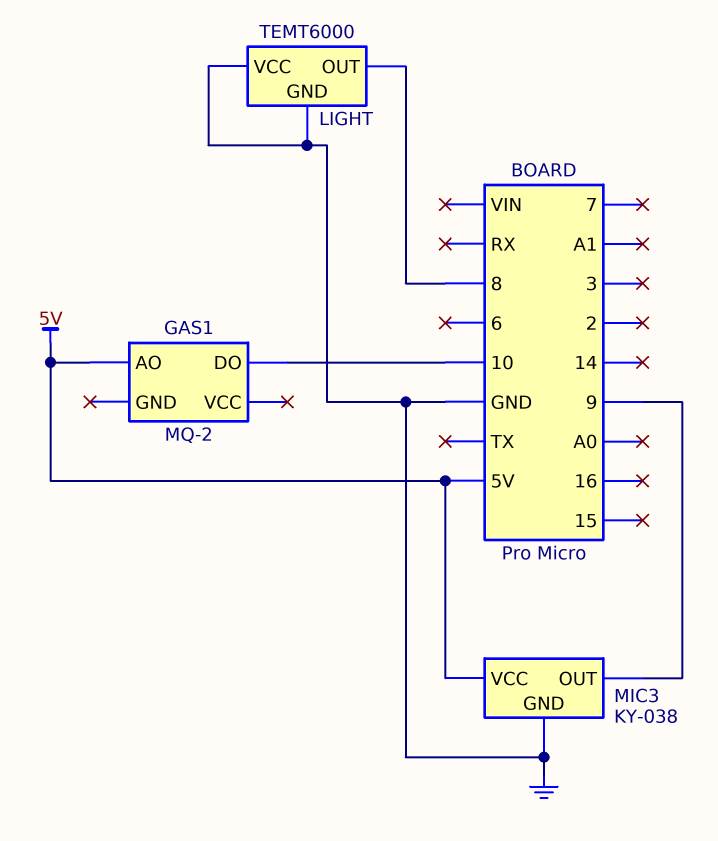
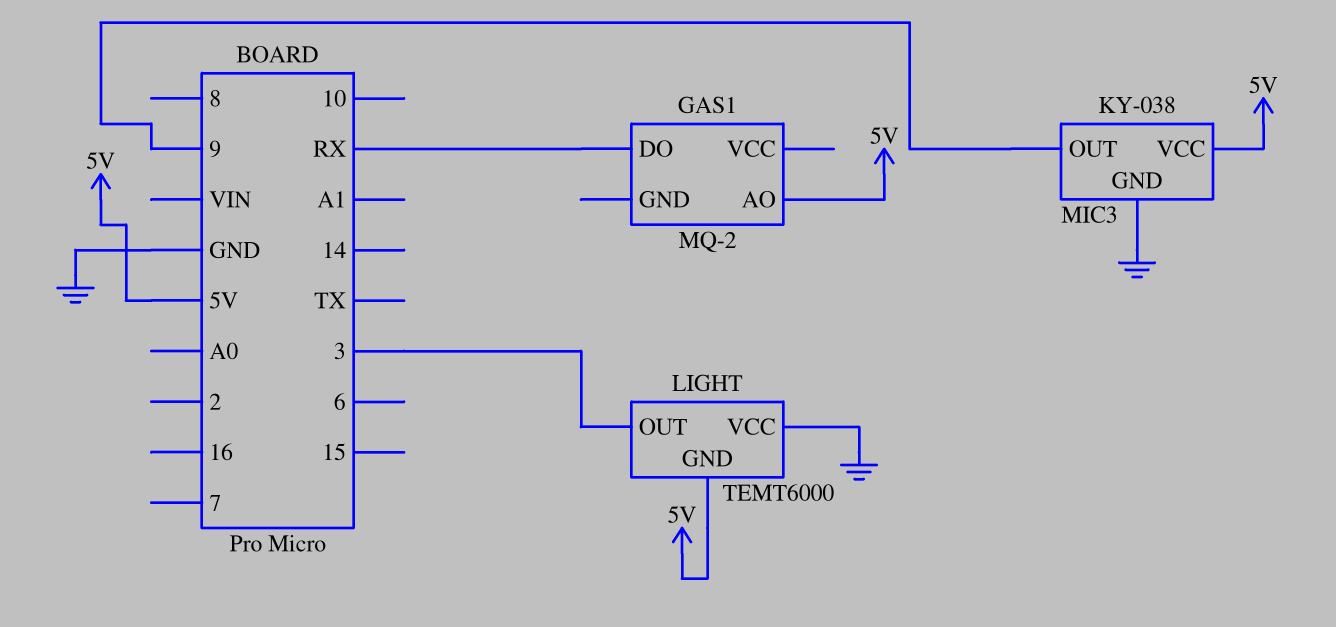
GAS1 pin DO: 10 -> RX
LIGHT pin GND: GND -> 5V
LIGHT pin OUT: 8 -> 3

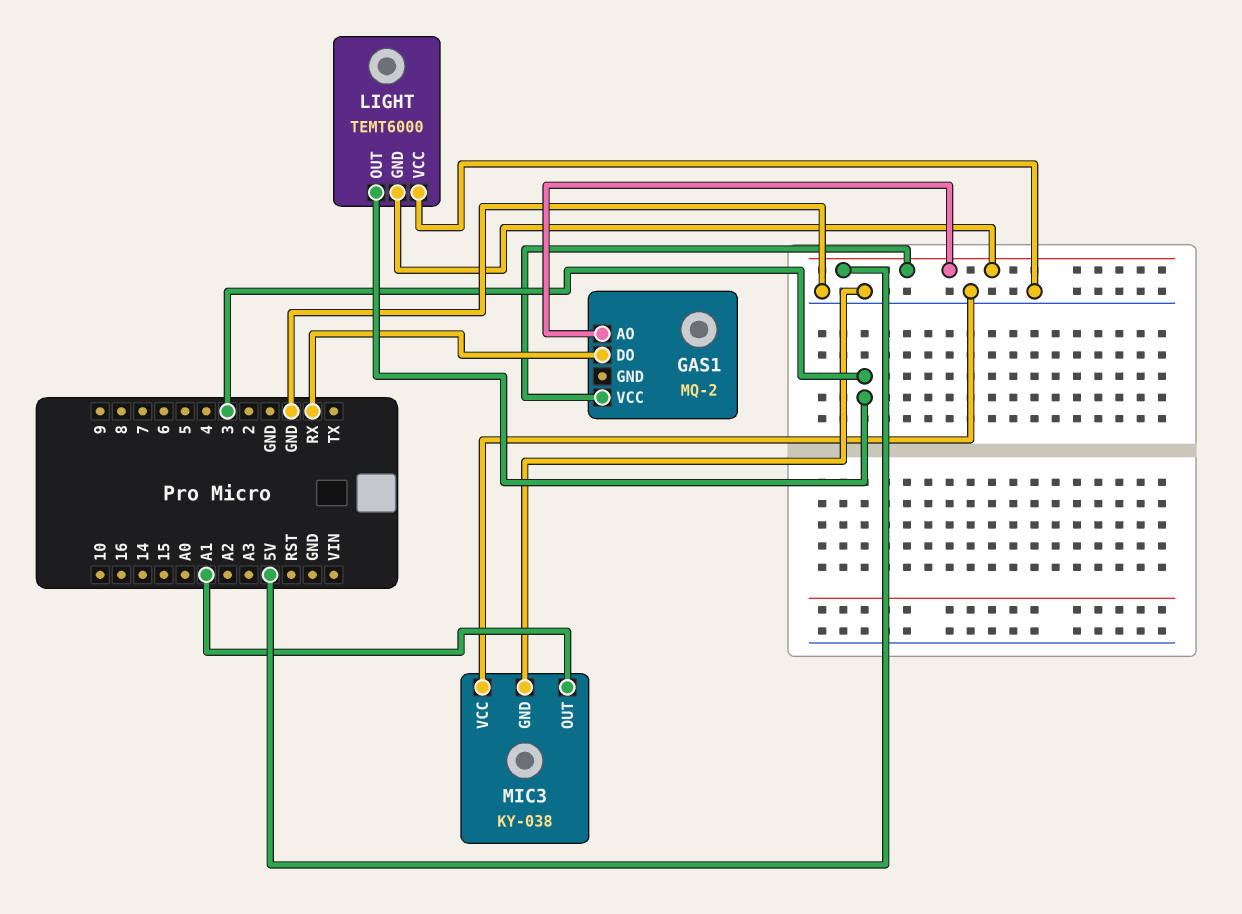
GAS1 pin VCC: none -> 5V
MIC3 pin OUT: 9 -> A1
MIC3 pin VCC: 5V -> GND

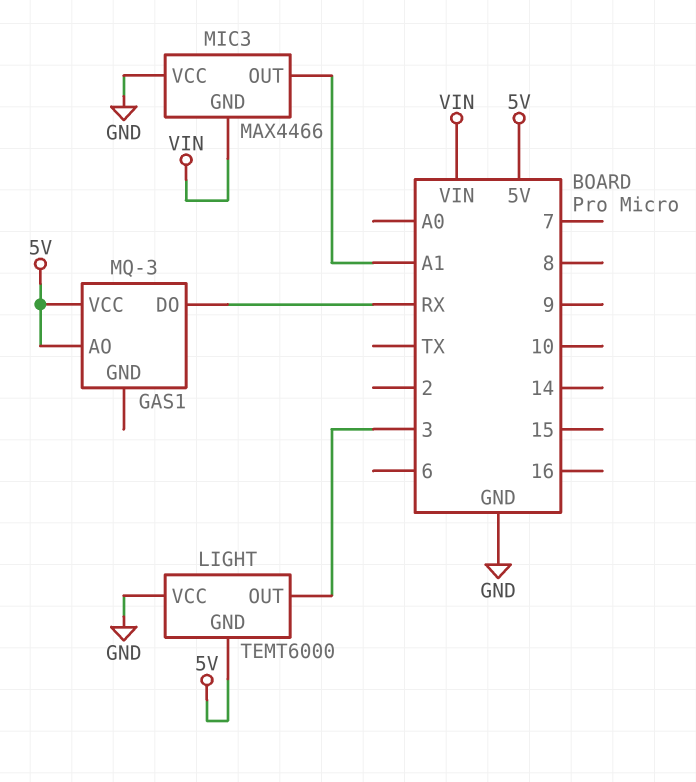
GAS1: MQ-2 -> MQ-3
MIC3: KY-038 -> MAX4466
MIC3 pin GND: GND -> VIN

